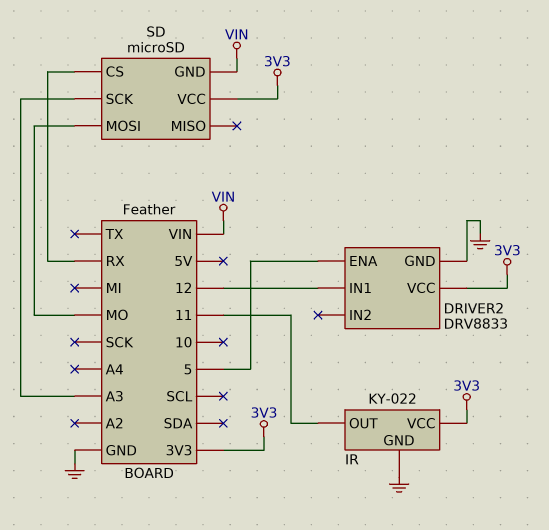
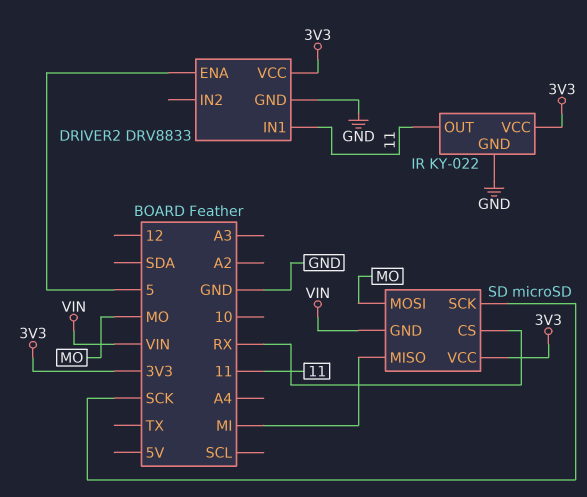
DRIVER2 pin IN1: 12 -> 11
SD pin MISO: none -> MI
SD pin SCK: A3 -> SCK

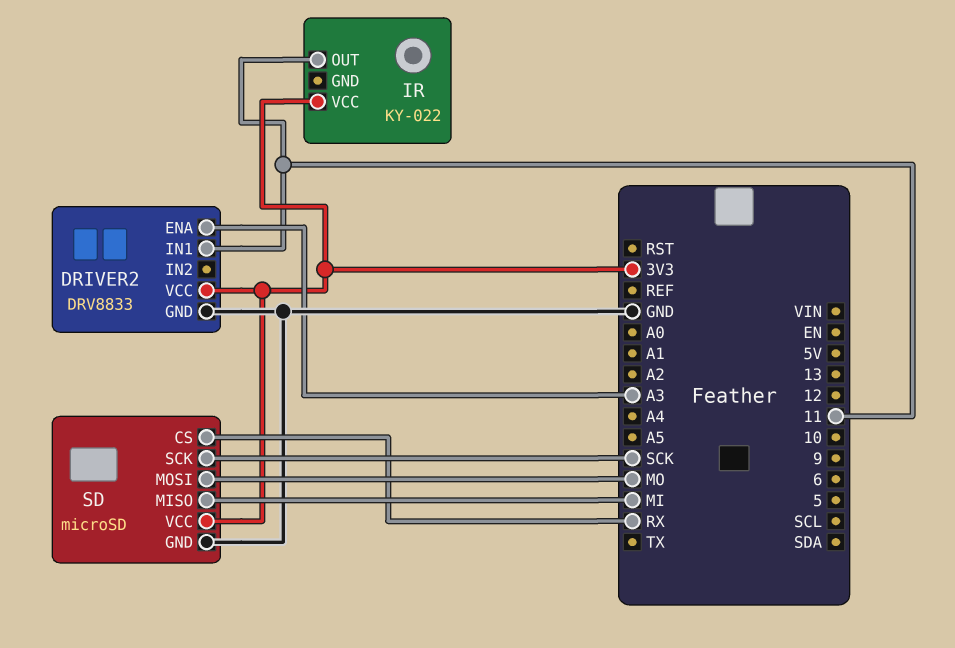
DRIVER2 pin ENA: 5 -> A3
IR pin GND: GND -> none
SD pin GND: VIN -> GND

